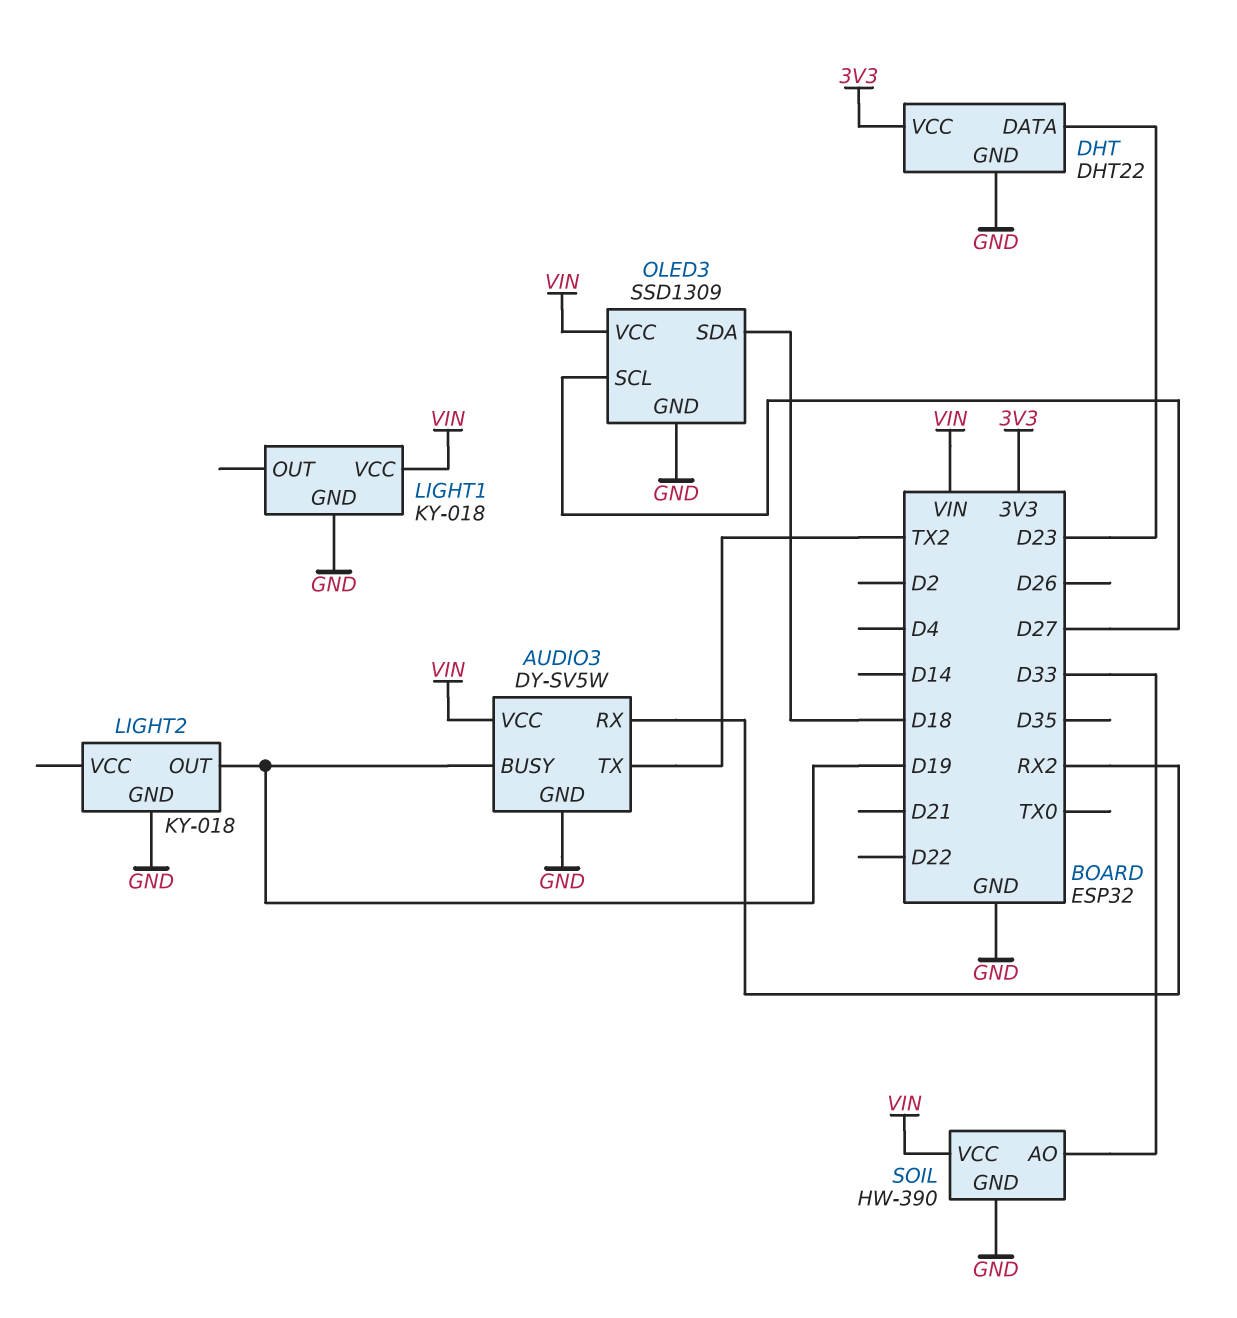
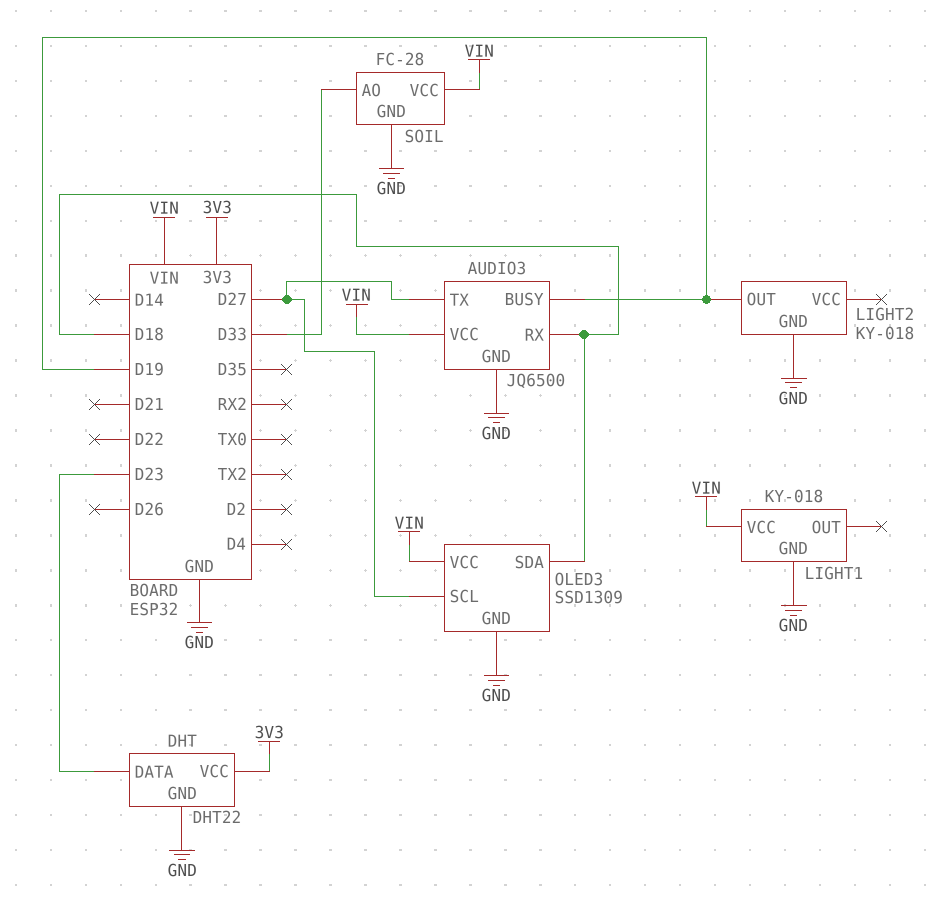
AUDIO3: DY-SV5W -> JQ6500
AUDIO3 pin RX: RX2 -> D18
AUDIO3 pin TX: TX2 -> D27
SOIL: HW-390 -> FC-28

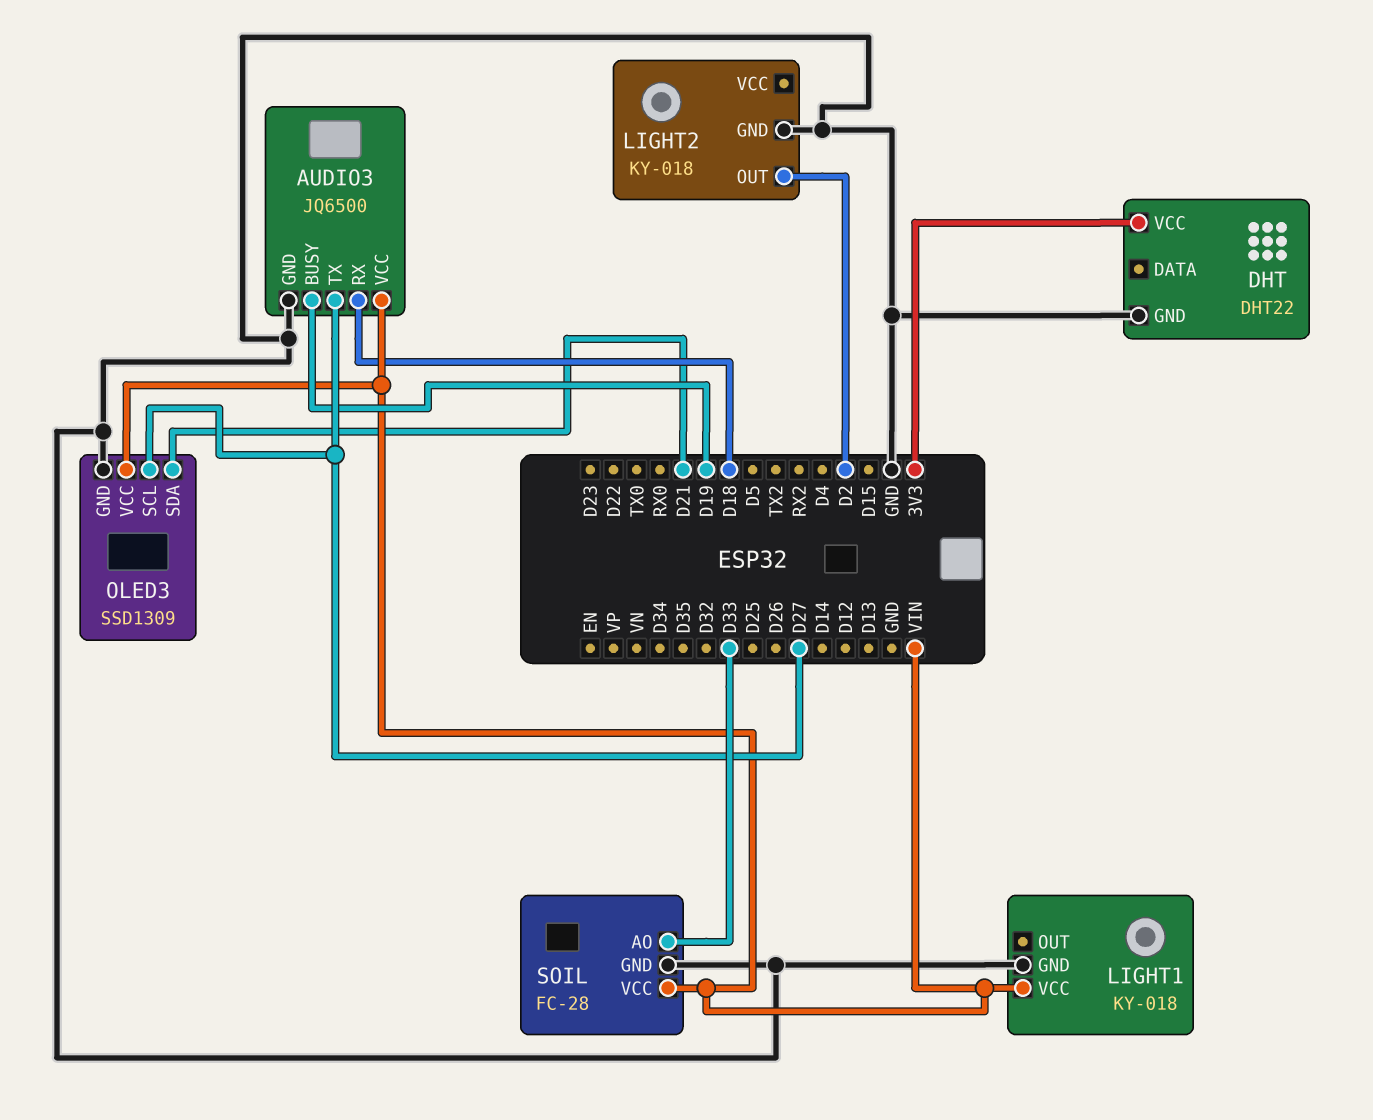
DHT pin DATA: D23 -> none
LIGHT2 pin OUT: D19 -> D2
OLED3 pin SDA: D18 -> D21

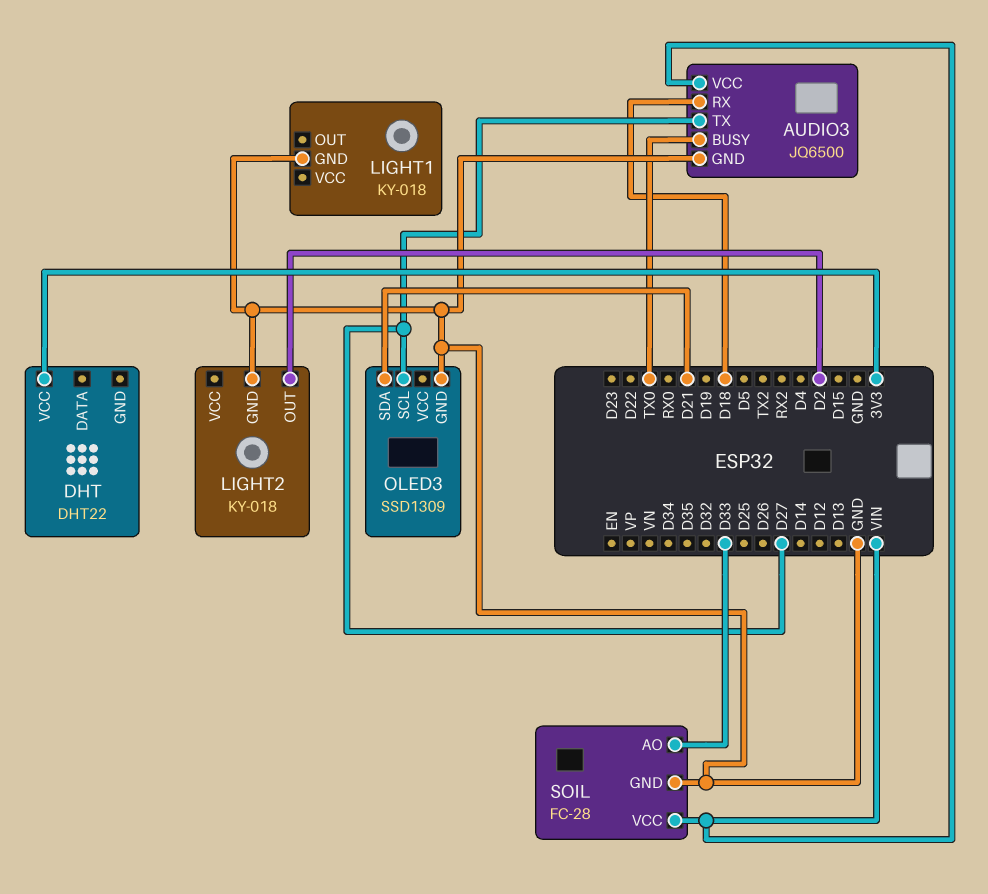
AUDIO3 pin BUSY: D19 -> TX0
DHT pin GND: GND -> none
LIGHT1 pin VCC: VIN -> none
OLED3 pin VCC: VIN -> none

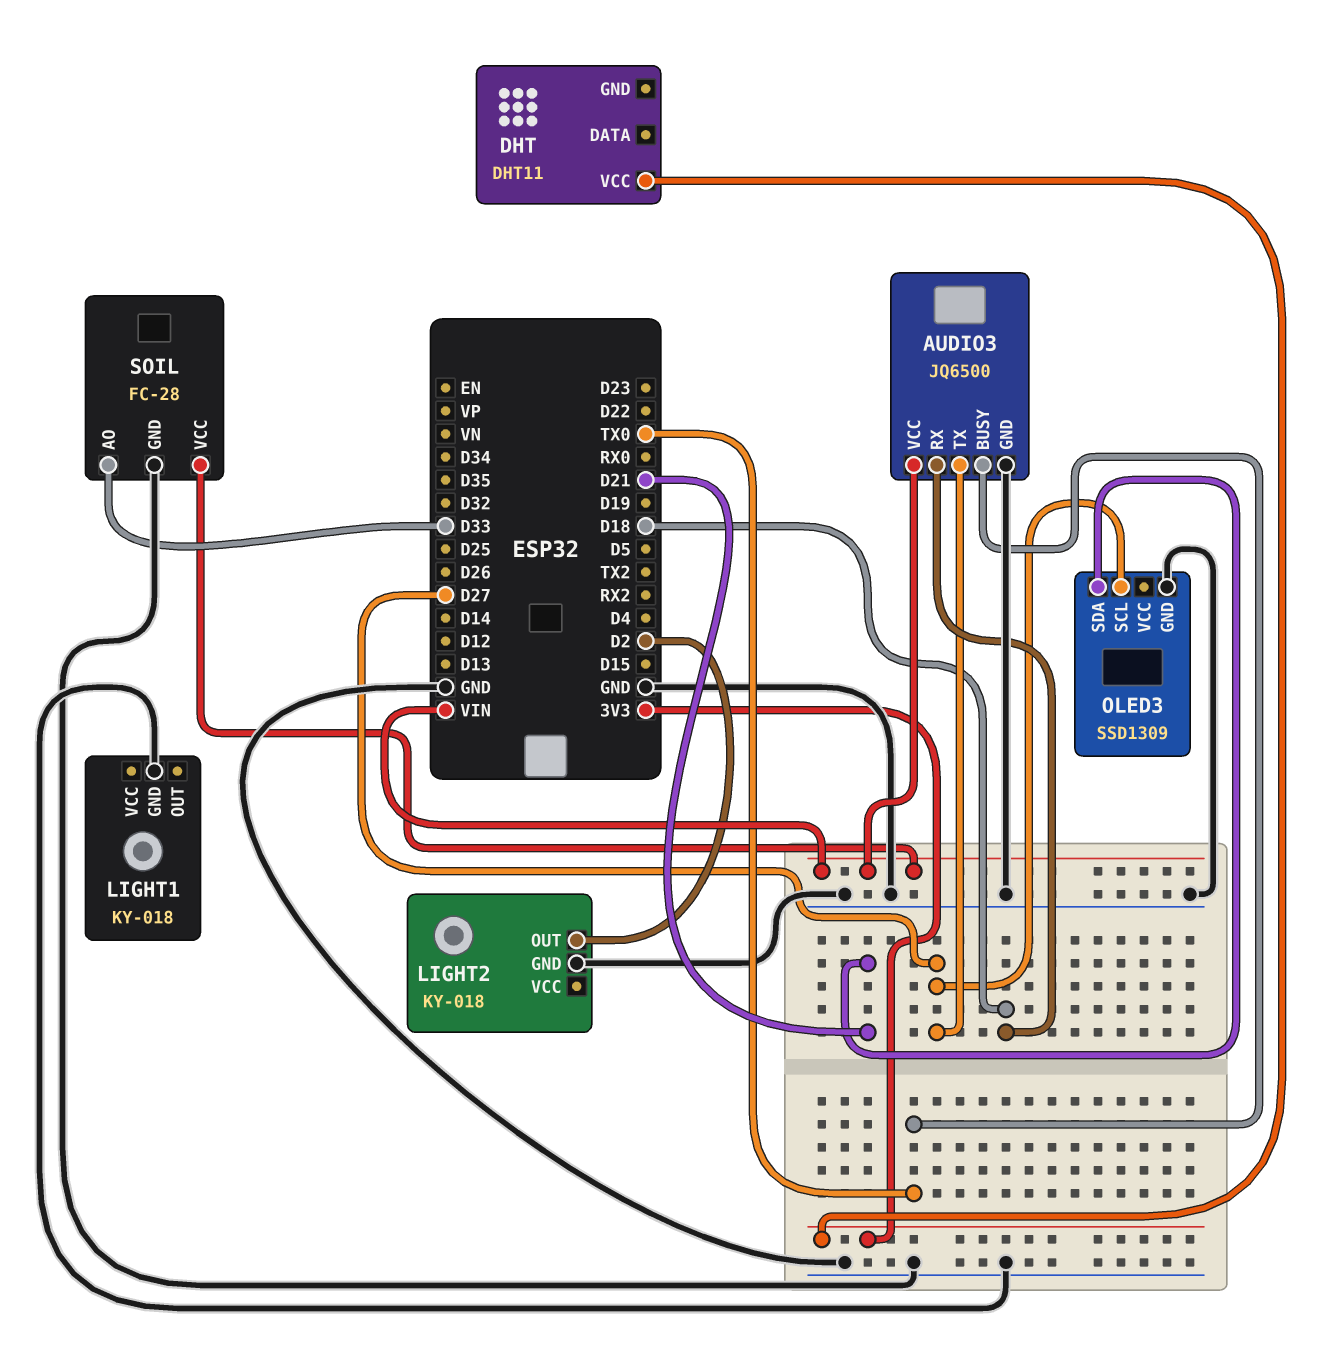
DHT: DHT22 -> DHT11

